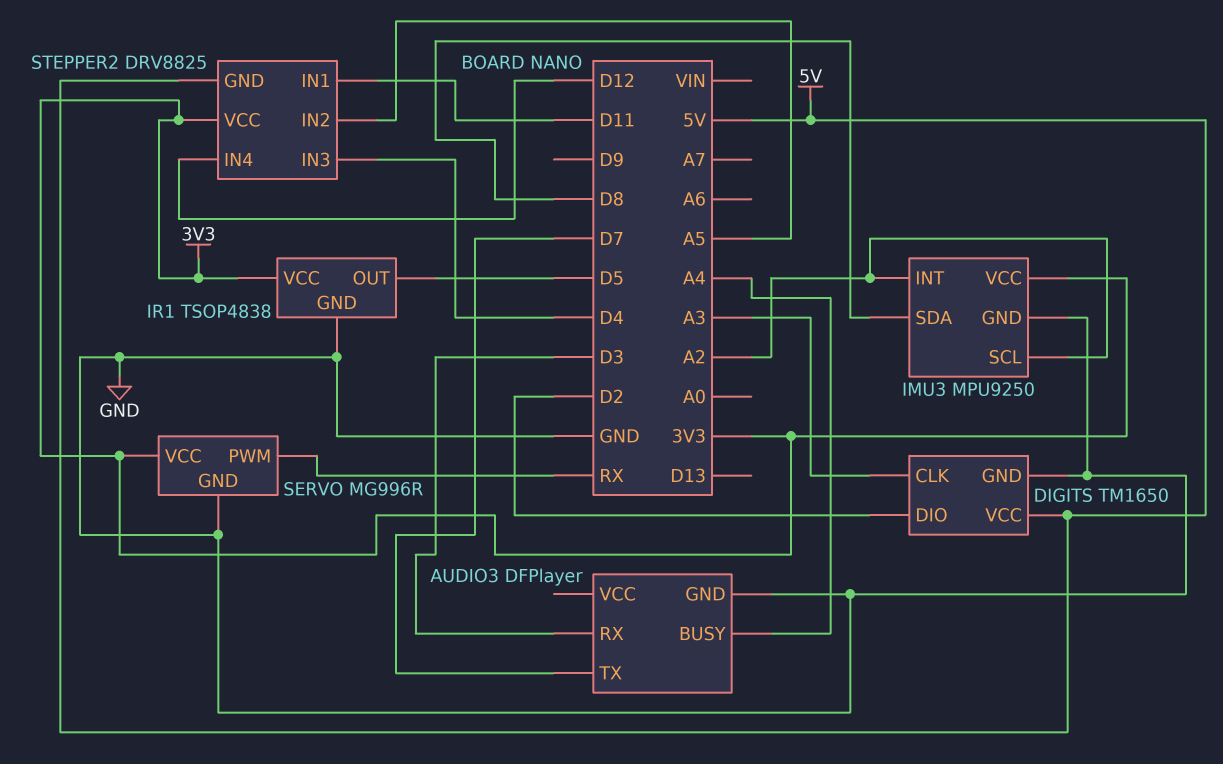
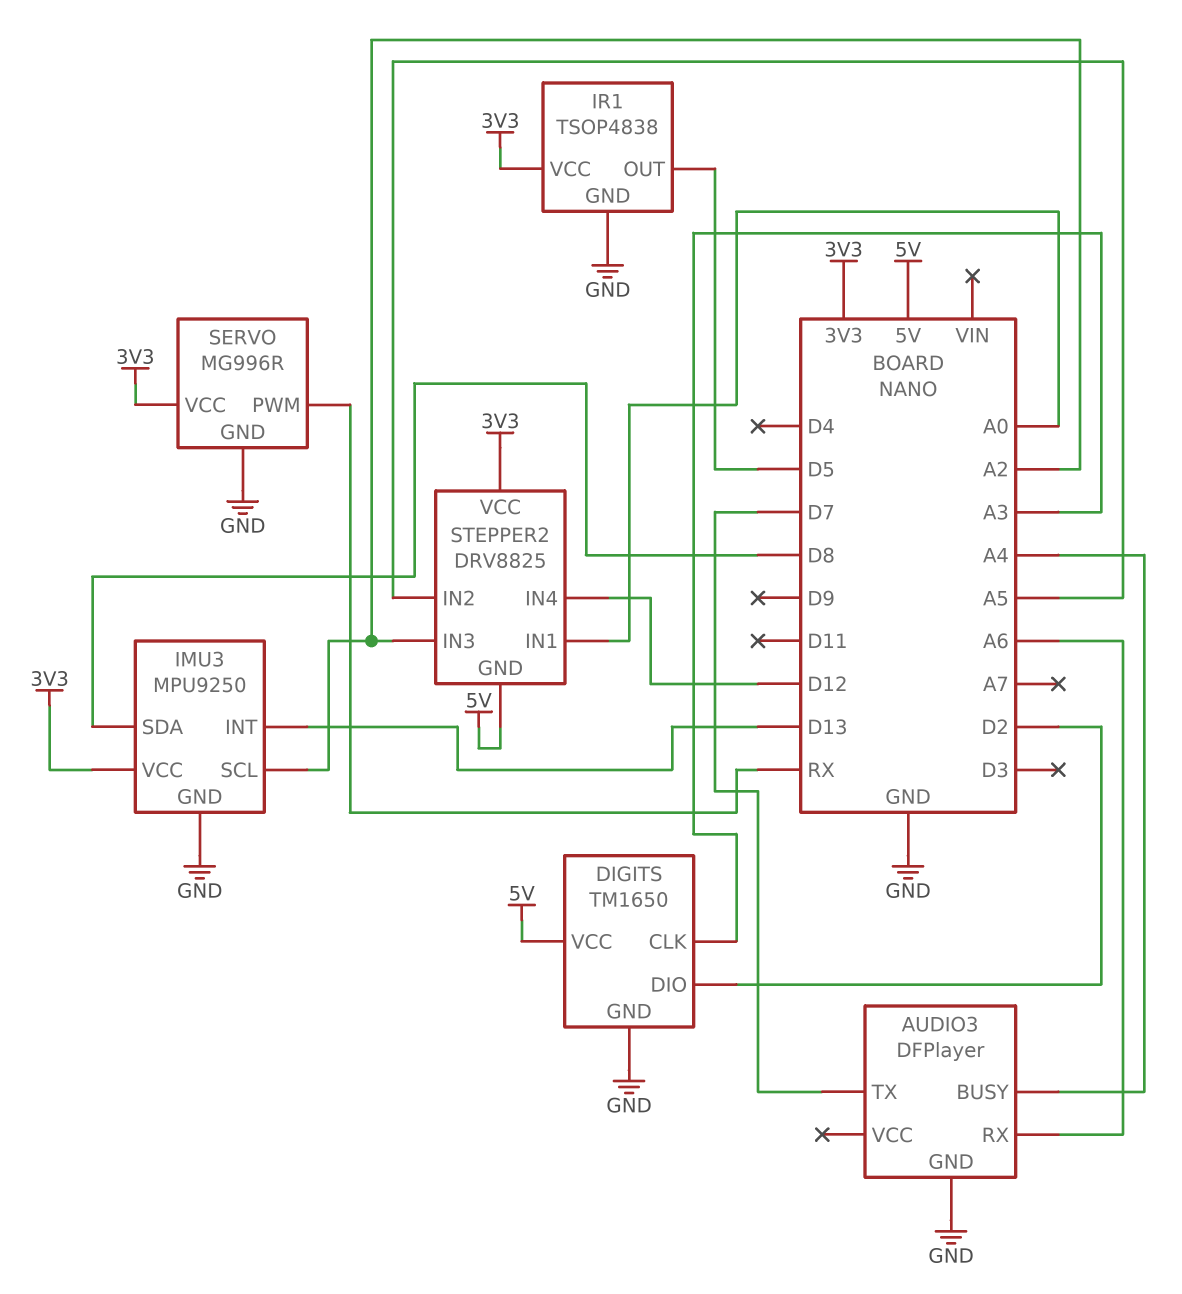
AUDIO3 pin RX: D3 -> A6
IMU3 pin INT: A2 -> D13
STEPPER2 pin IN1: D11 -> A0
STEPPER2 pin IN3: D4 -> A2

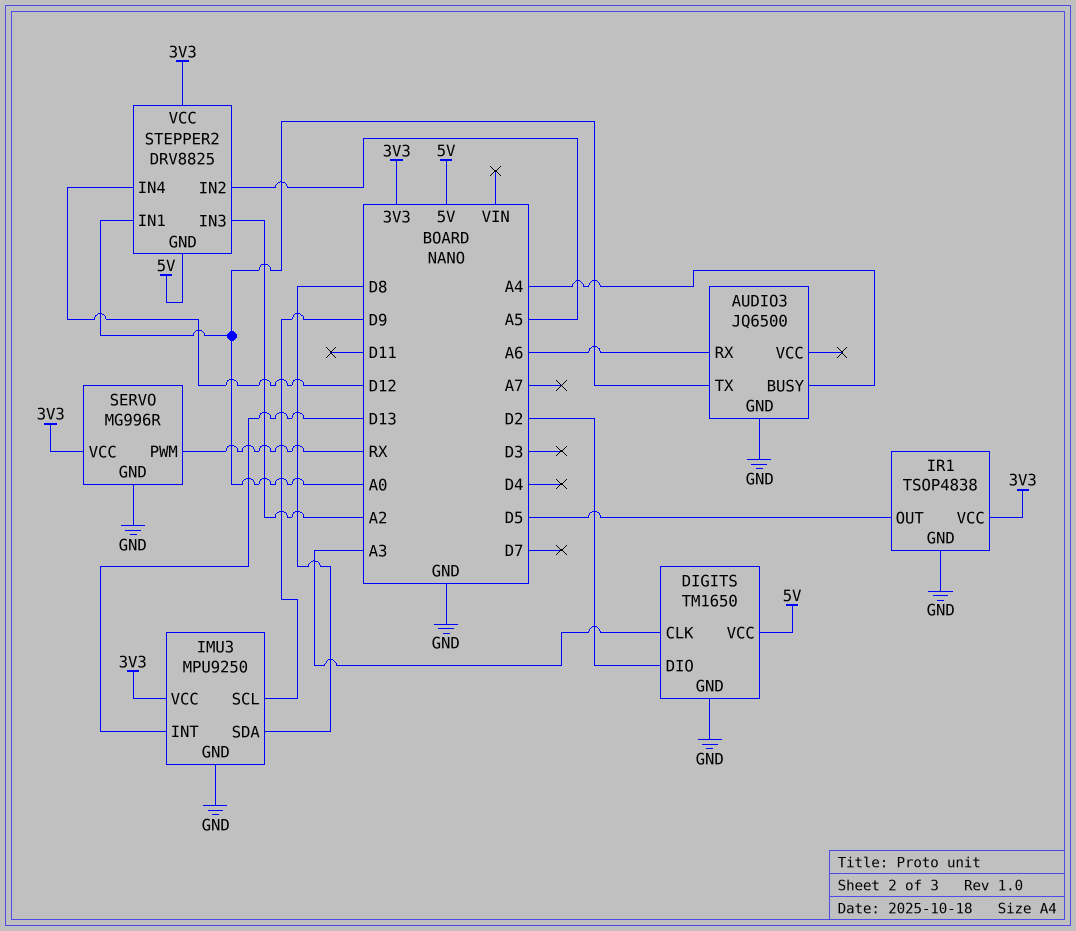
AUDIO3: DFPlayer -> JQ6500
AUDIO3 pin TX: D7 -> A0
IMU3 pin SCL: A2 -> D9

